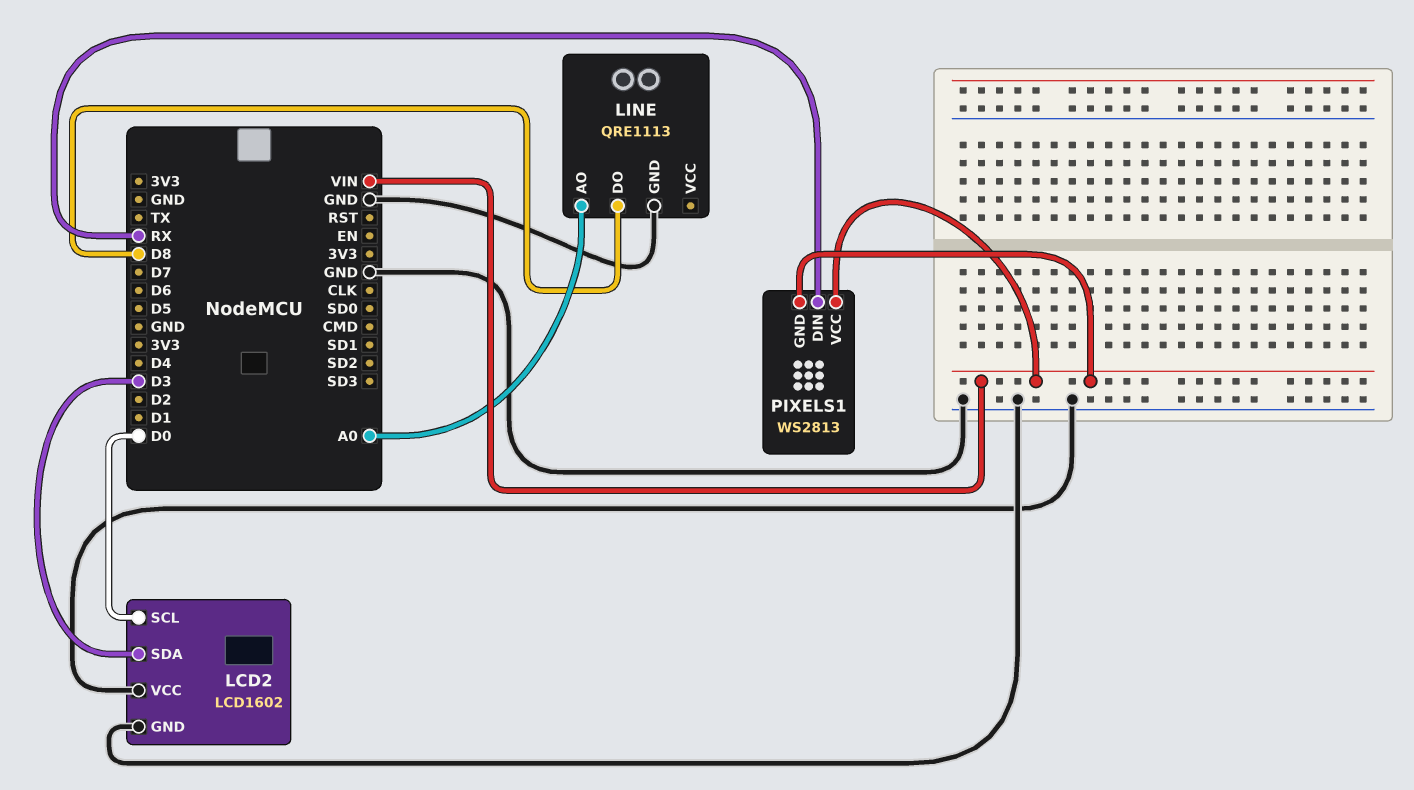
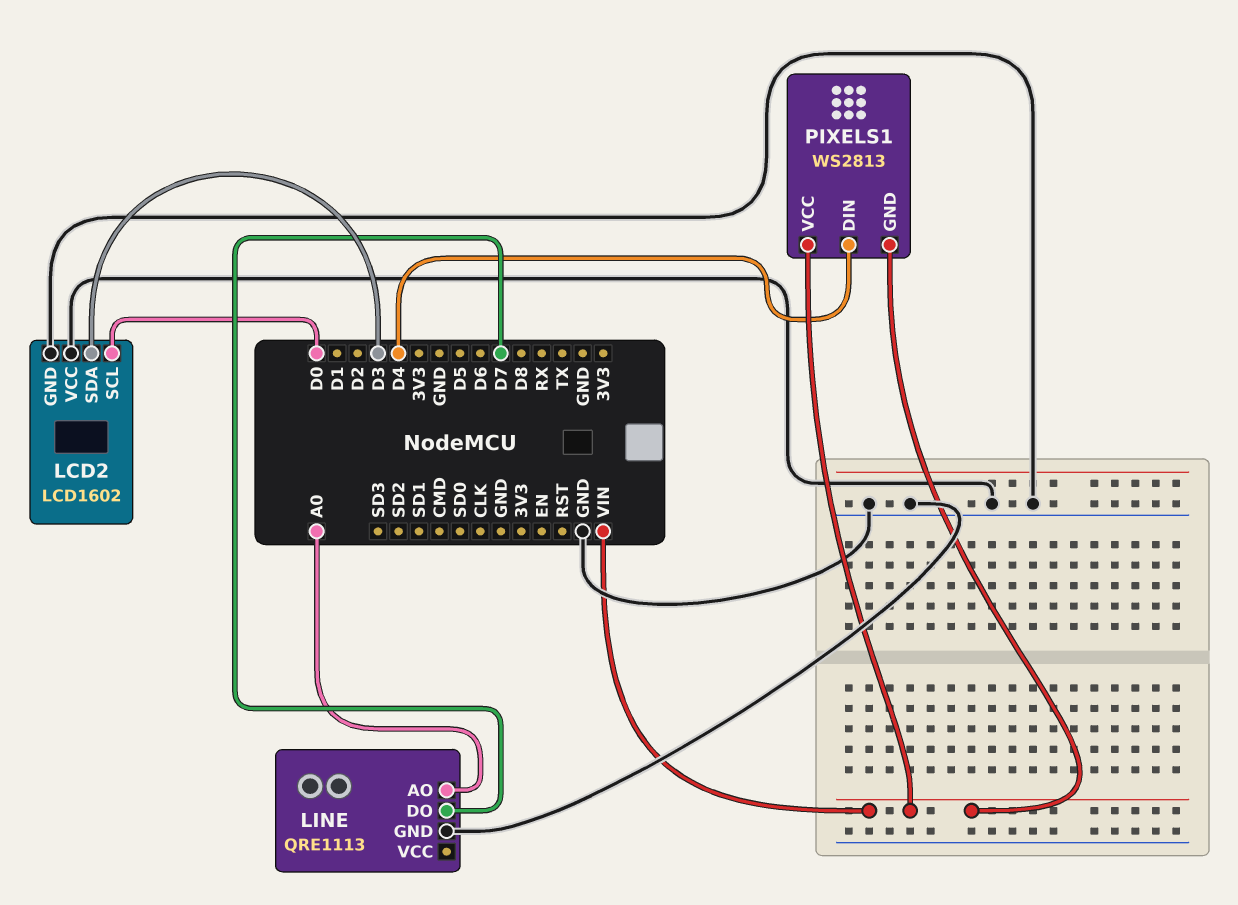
LINE pin DO: D8 -> D7
PIXELS1 pin DIN: RX -> D4

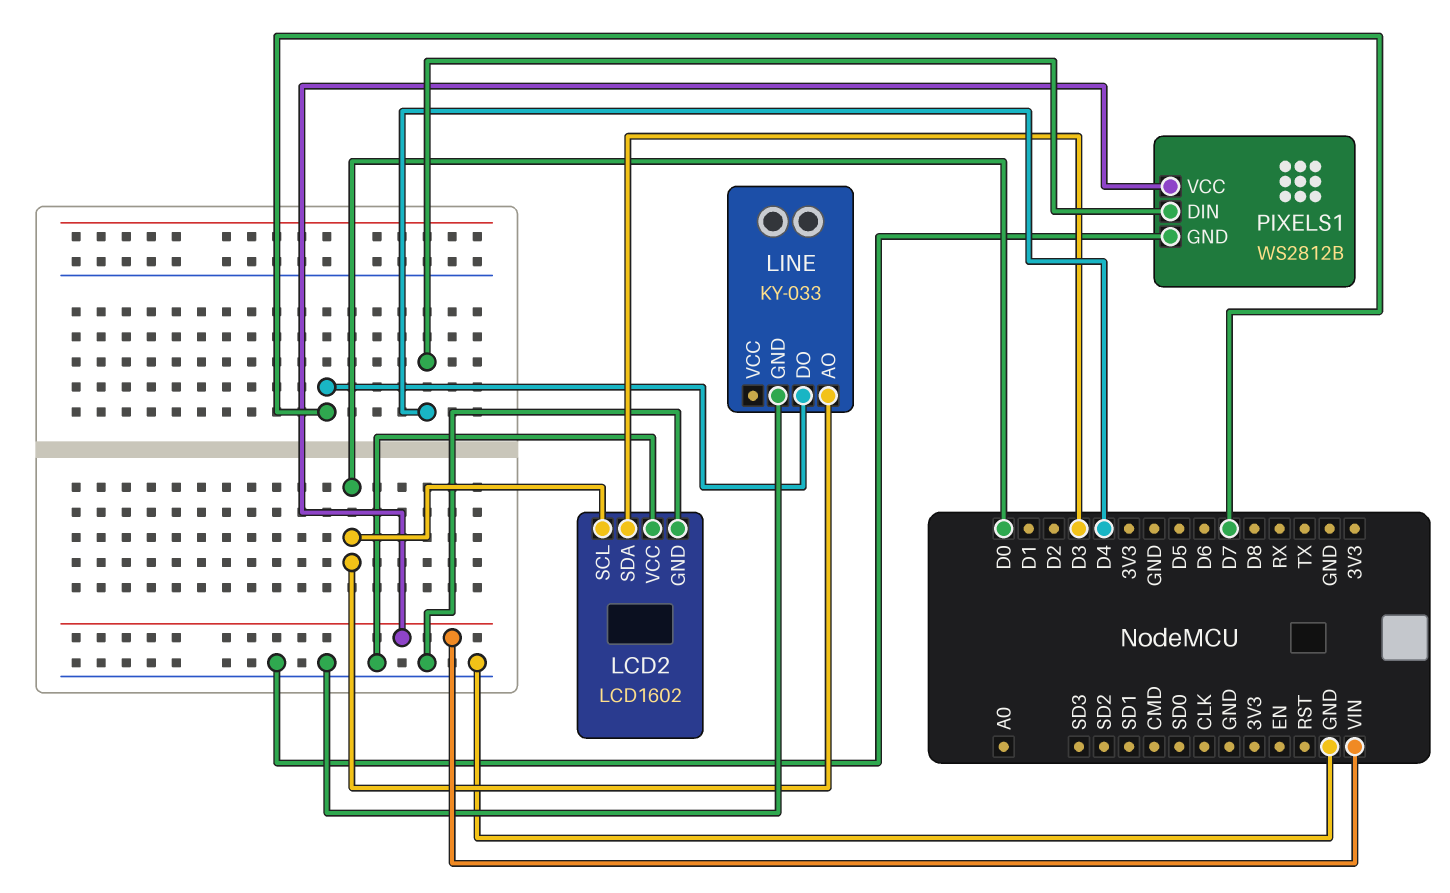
LINE: QRE1113 -> KY-033
LINE pin AO: A0 -> D0
PIXELS1: WS2813 -> WS2812B
PIXELS1 pin GND: VIN -> GND

